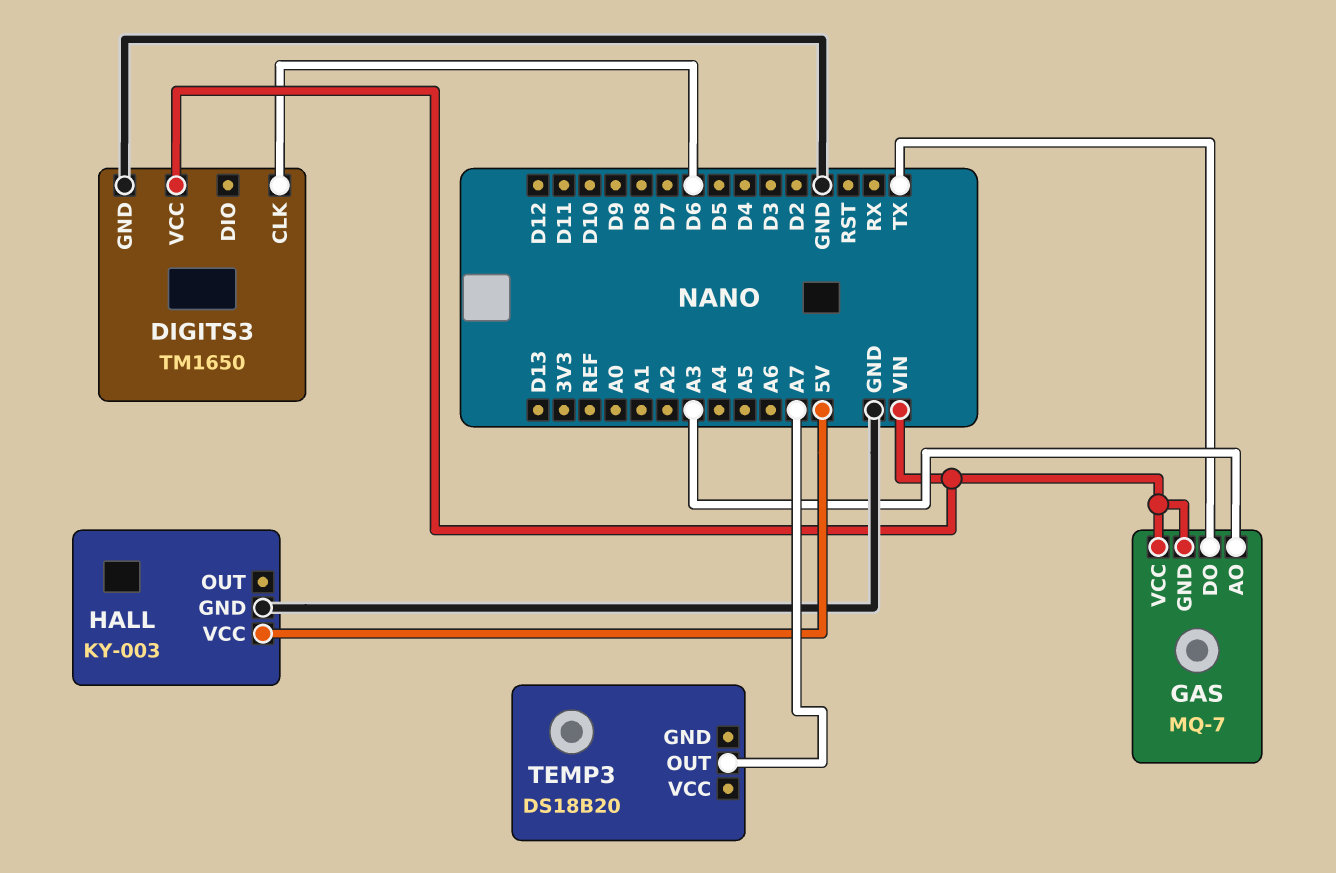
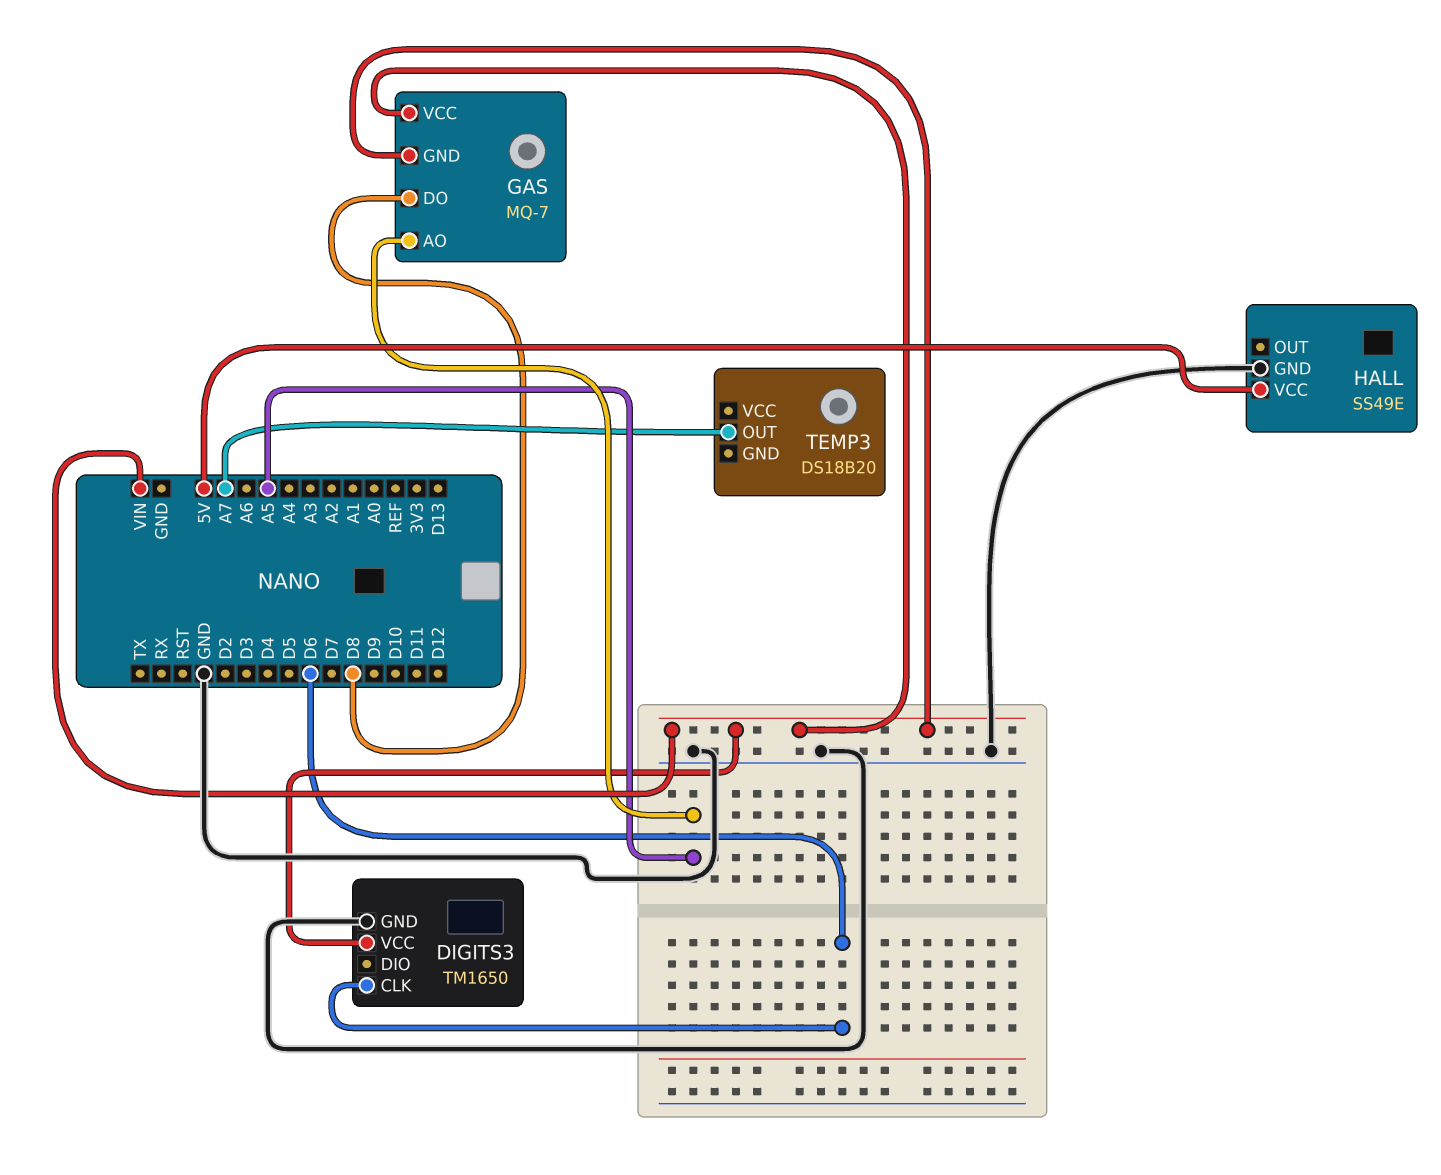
GAS pin AO: A3 -> A5
GAS pin DO: TX -> D8
HALL: KY-003 -> SS49E

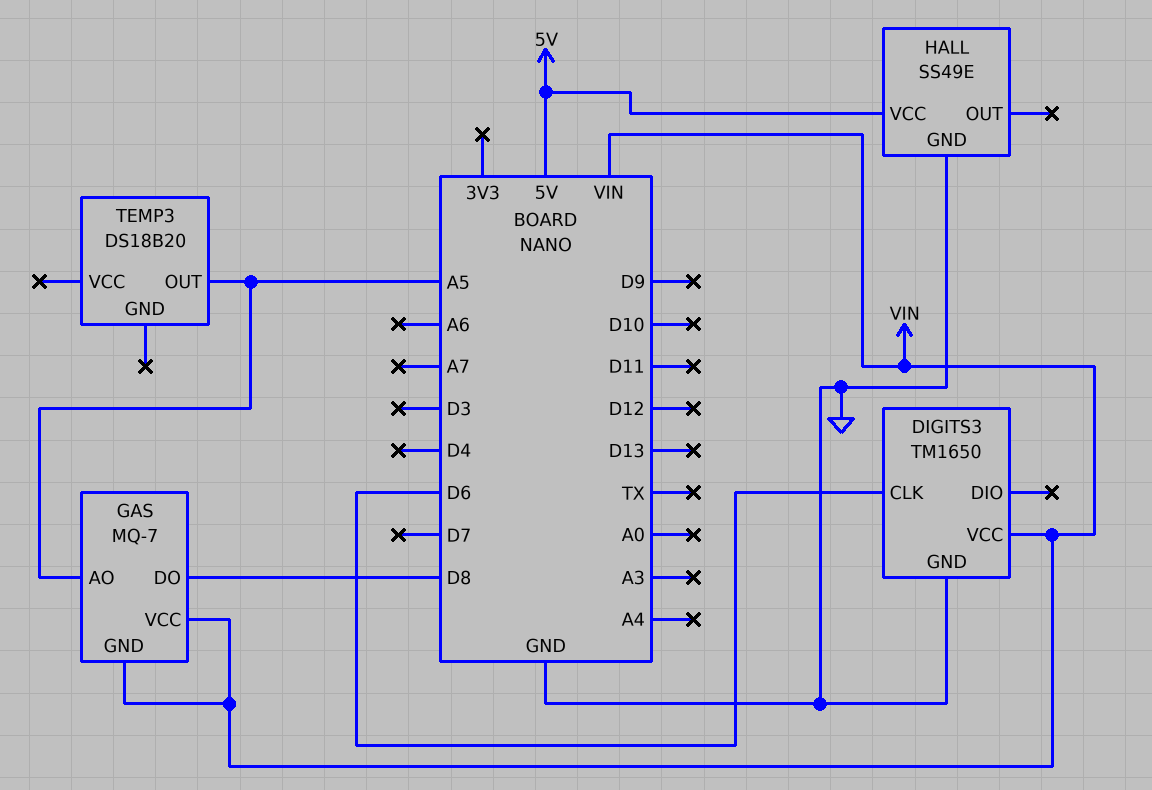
TEMP3 pin OUT: A7 -> A5

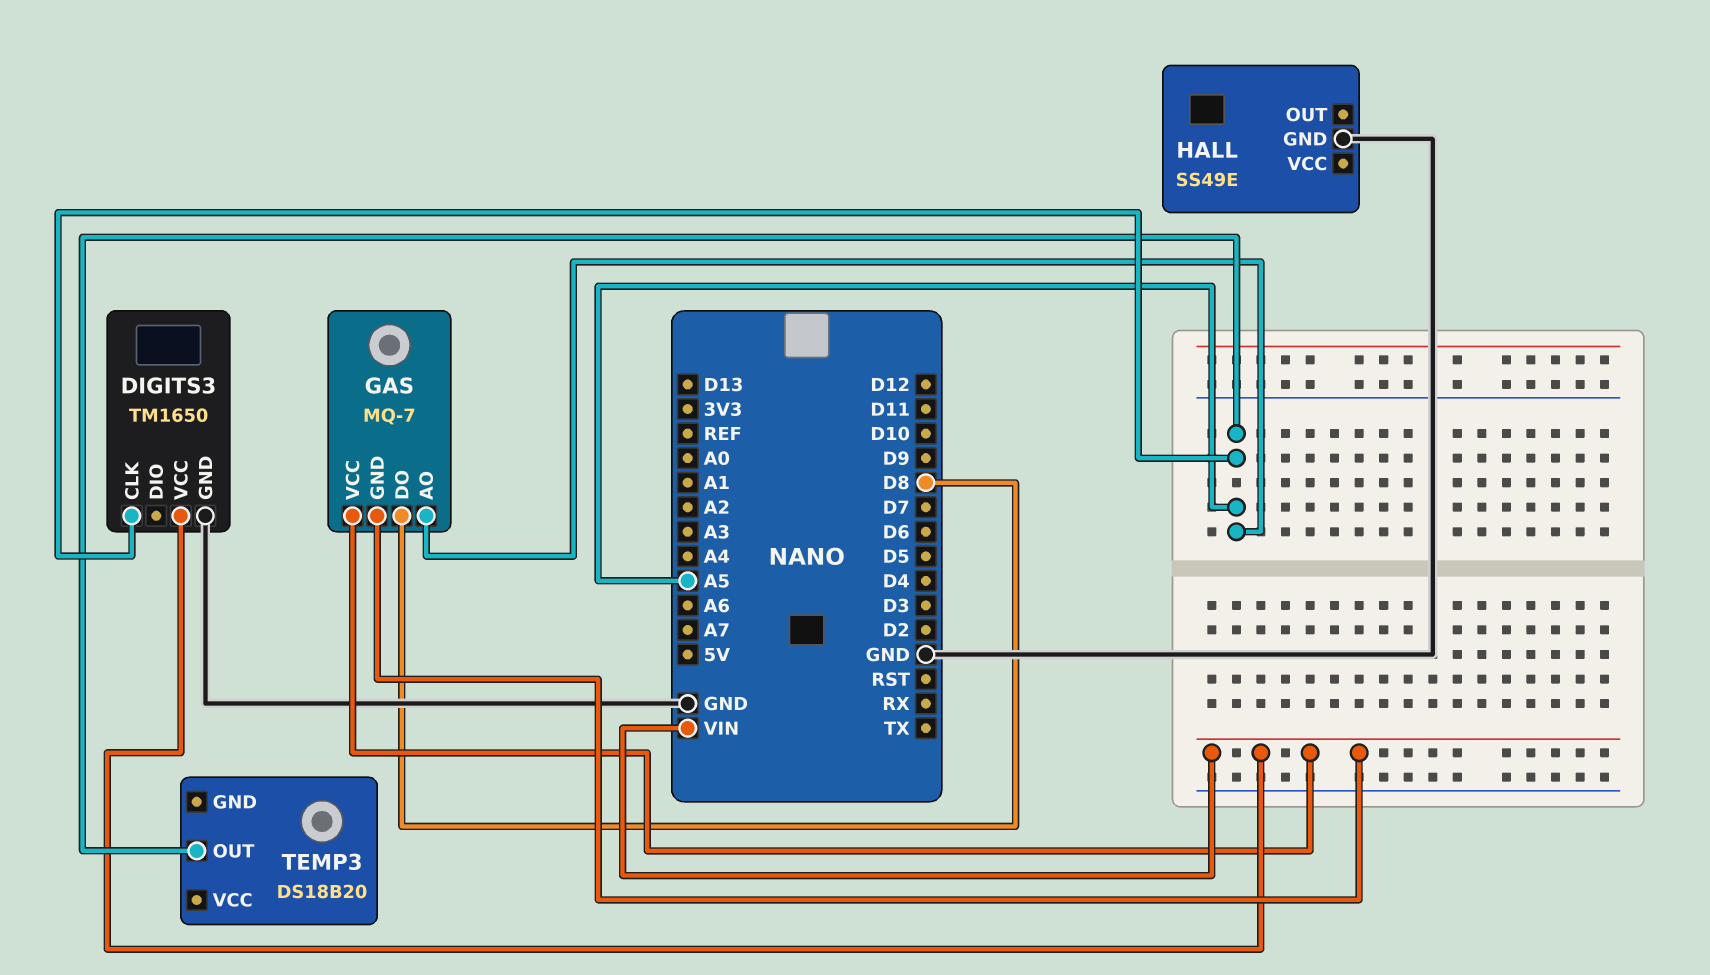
DIGITS3 pin CLK: D6 -> A5
HALL pin VCC: 5V -> none

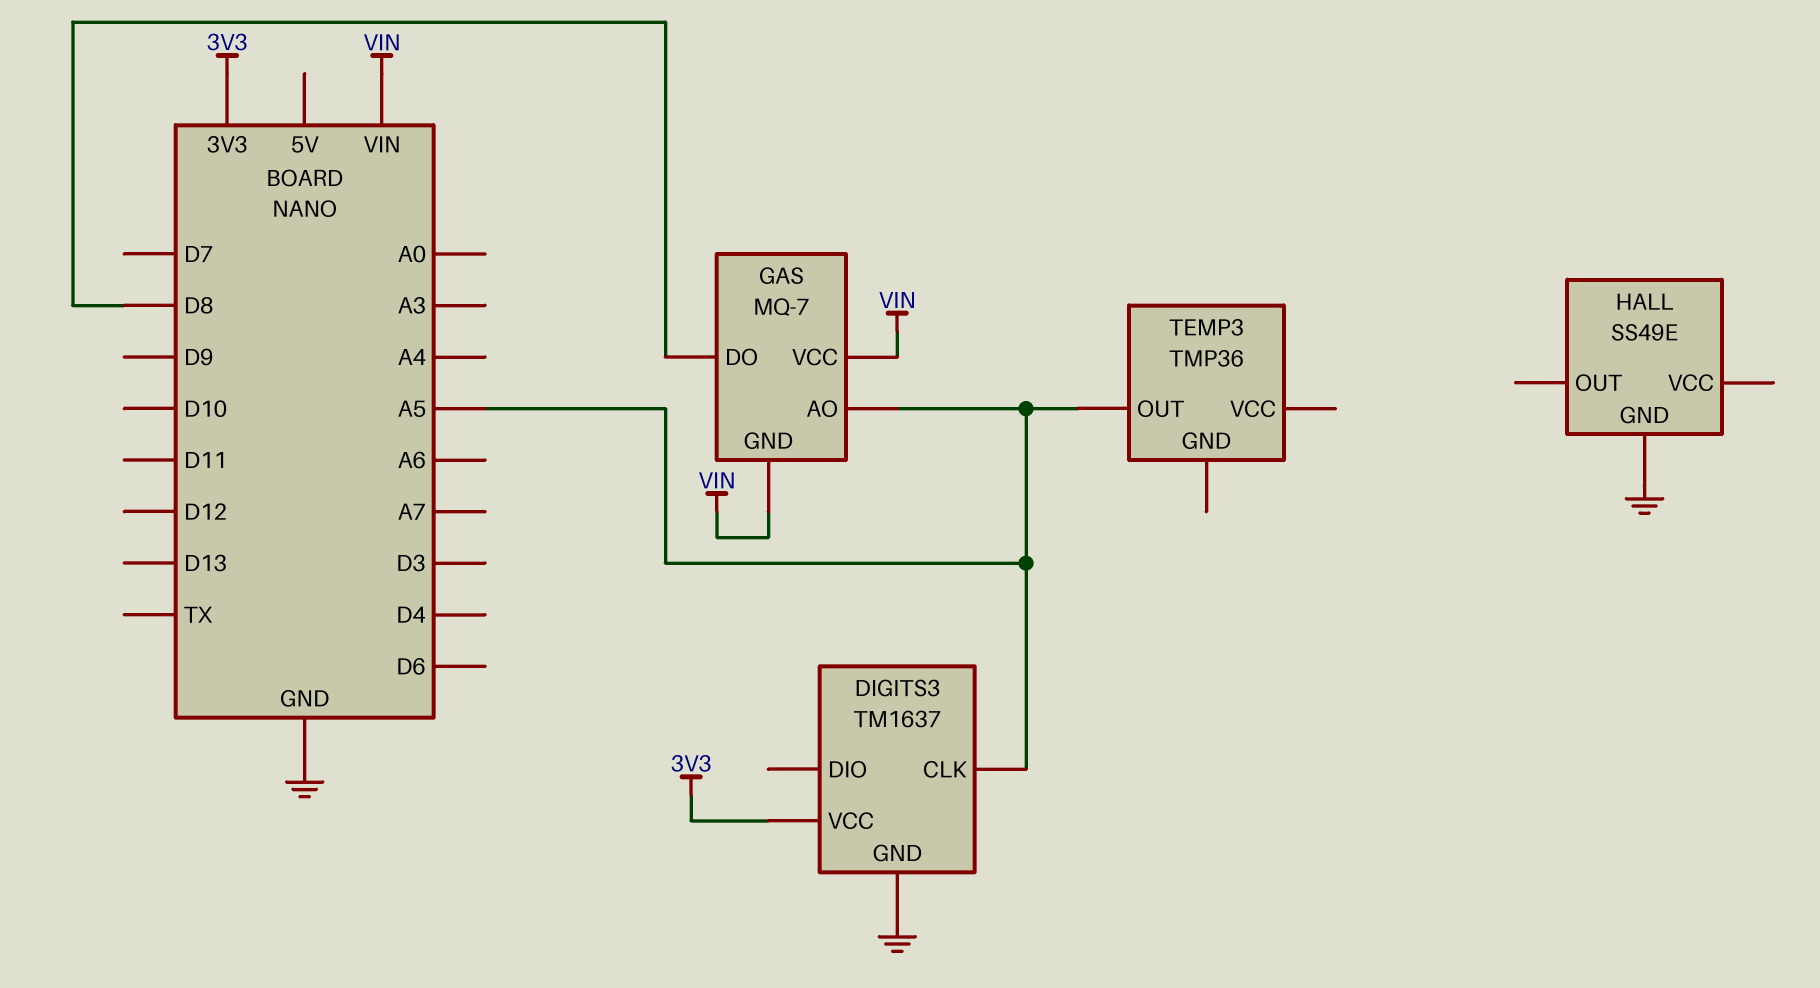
DIGITS3: TM1650 -> TM1637
DIGITS3 pin VCC: VIN -> 3V3
TEMP3: DS18B20 -> TMP36

